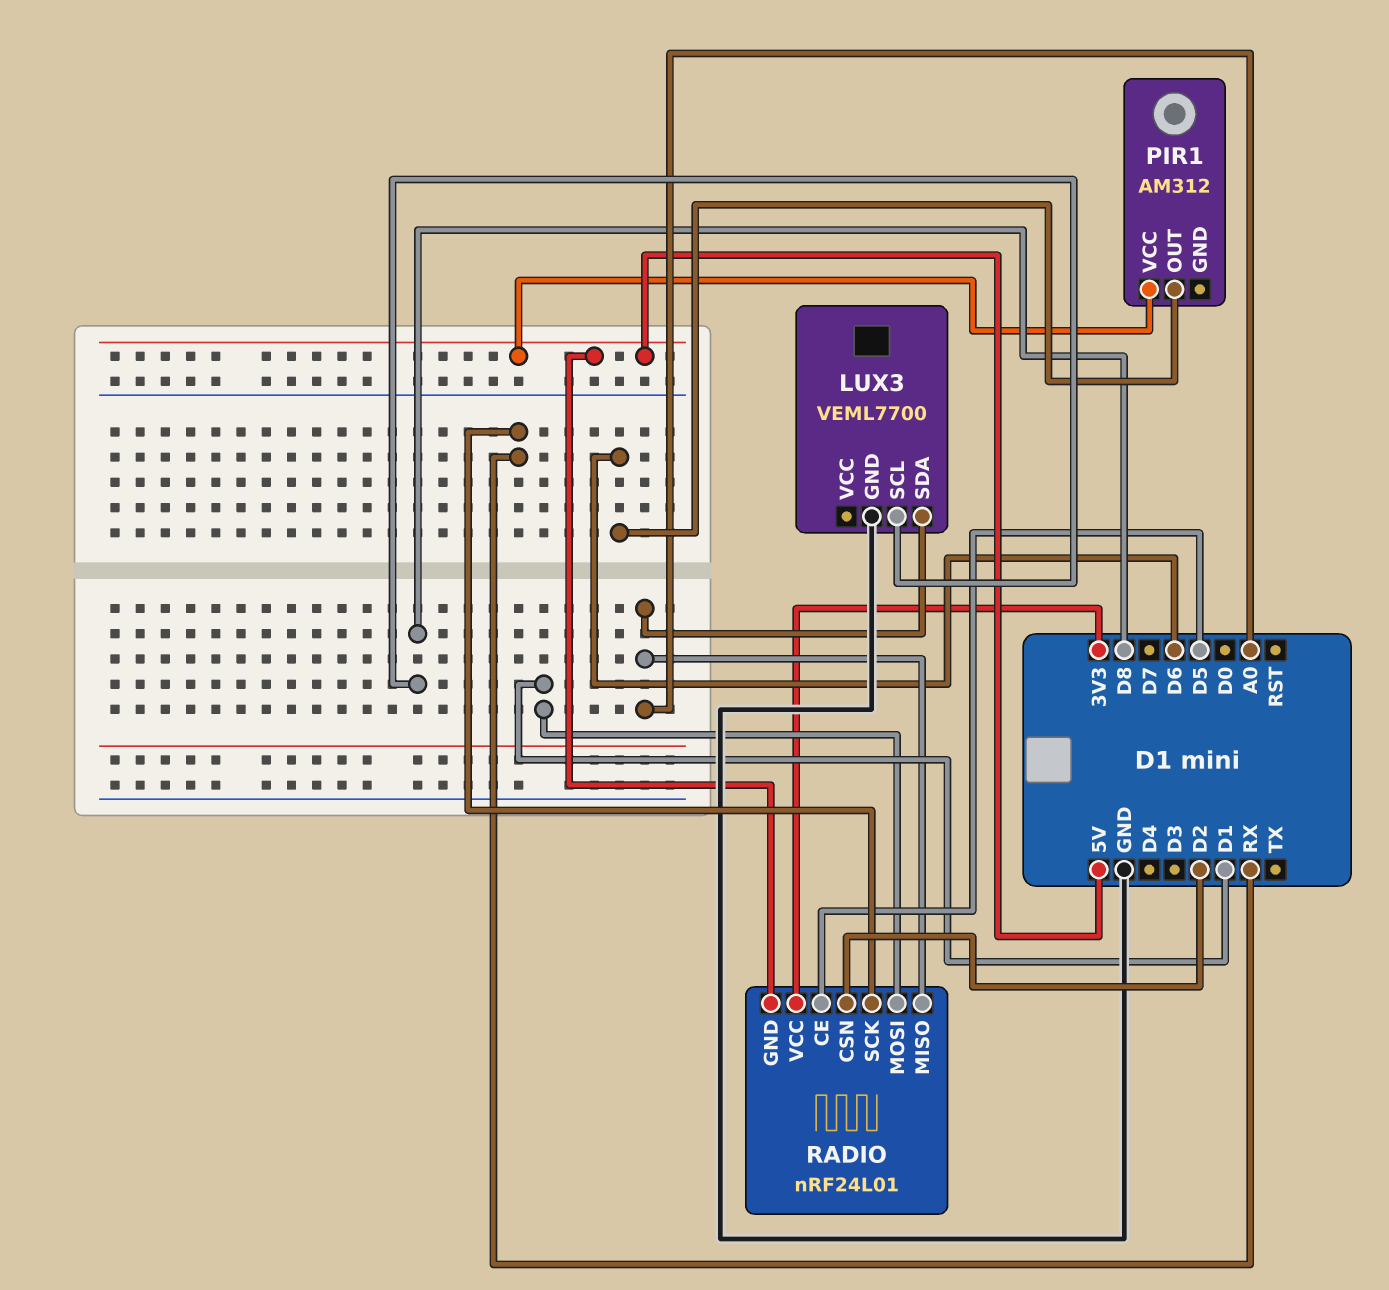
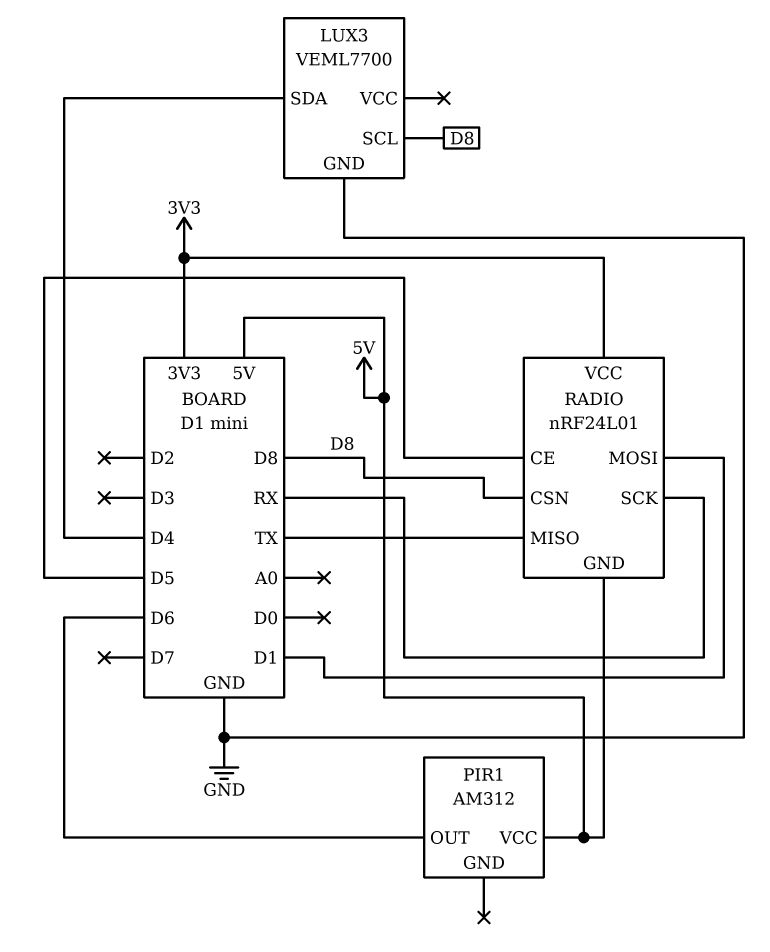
LUX3 pin SDA: A0 -> D4
RADIO pin CSN: D2 -> D8
RADIO pin MISO: A0 -> TX

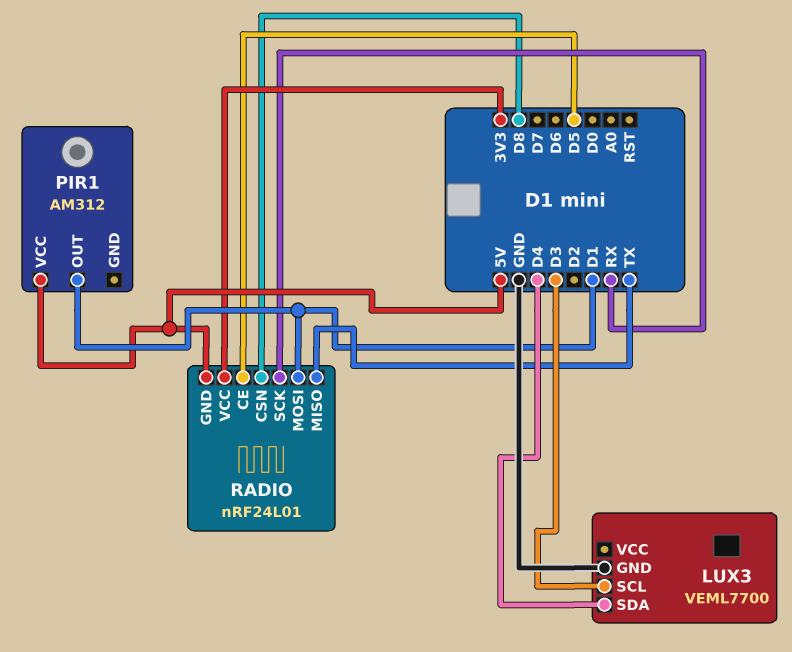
LUX3 pin SCL: D8 -> D3
PIR1 pin OUT: D6 -> D1

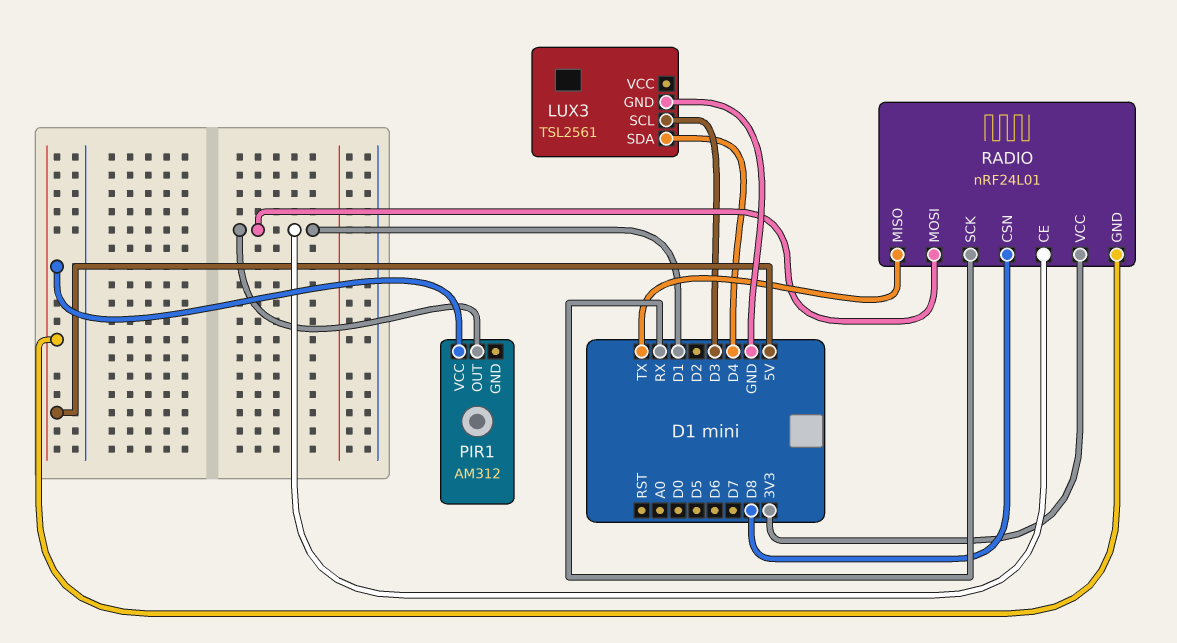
LUX3: VEML7700 -> TSL2561
RADIO pin CE: D5 -> D1

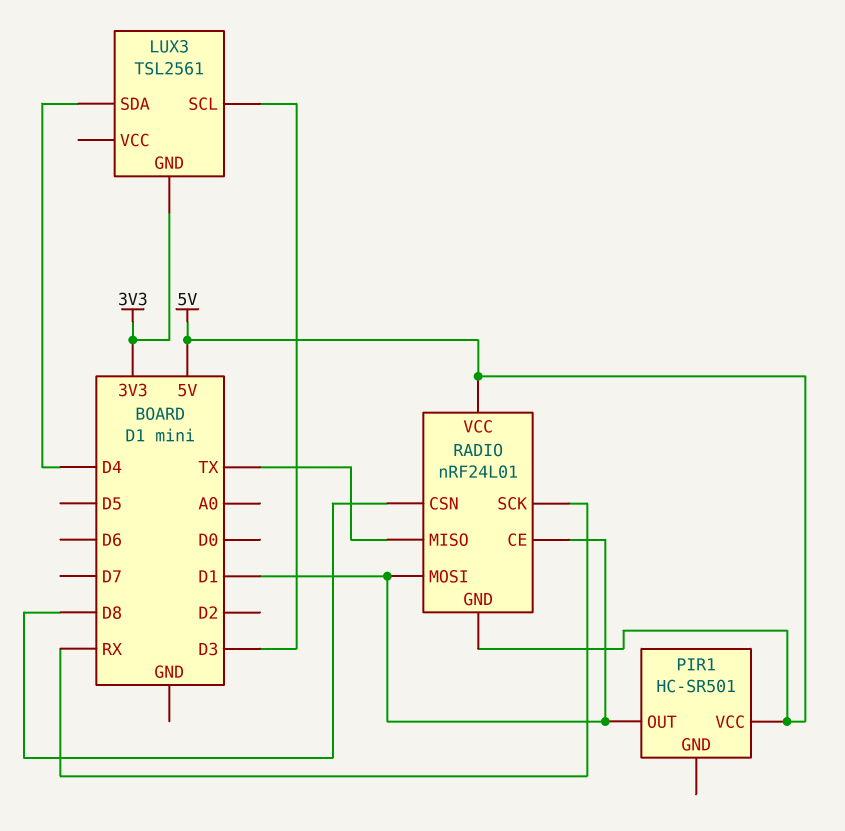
LUX3 pin GND: GND -> 3V3
PIR1: AM312 -> HC-SR501
RADIO pin VCC: 3V3 -> 5V

